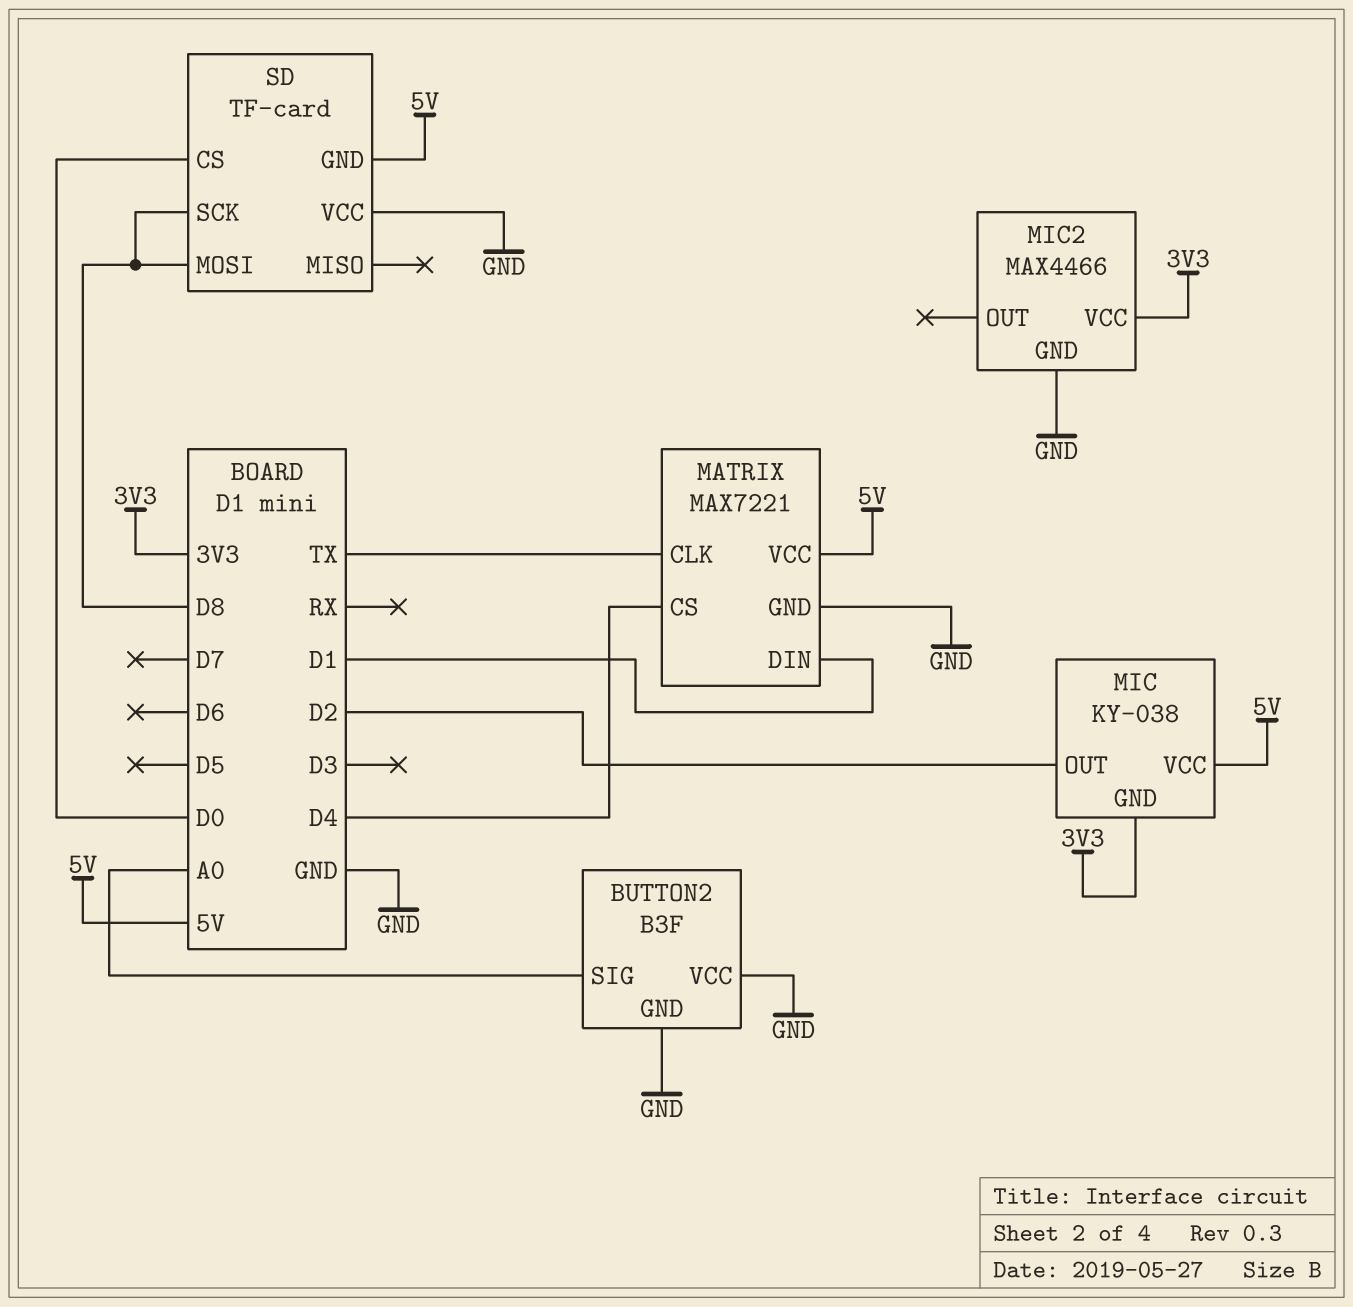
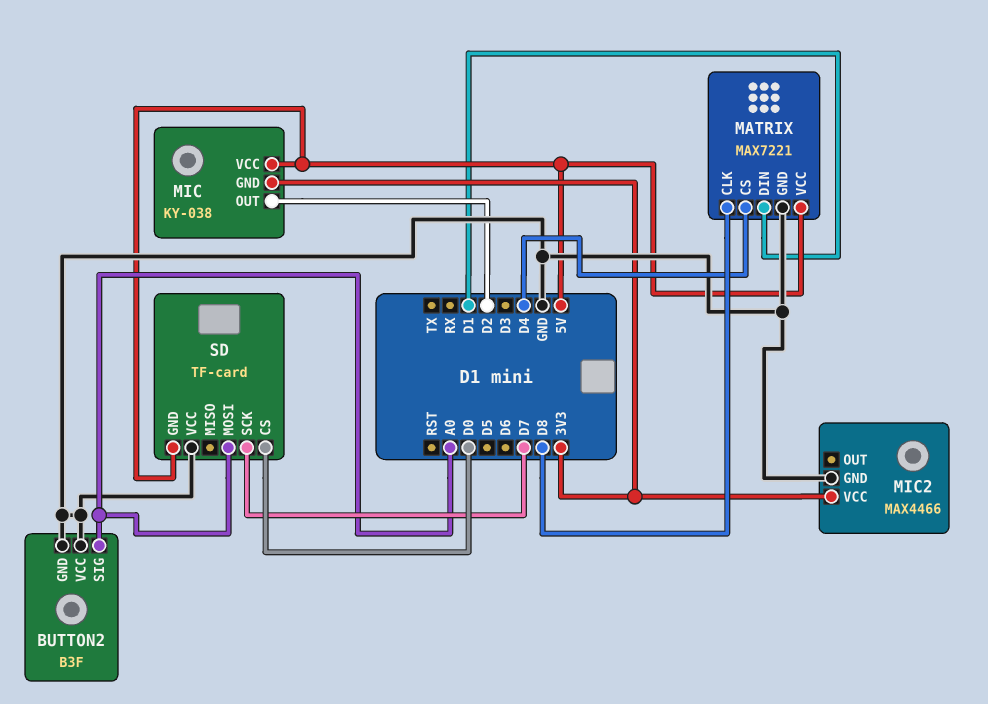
MATRIX pin CLK: TX -> D8
SD pin MOSI: D8 -> A0
SD pin SCK: D8 -> D7

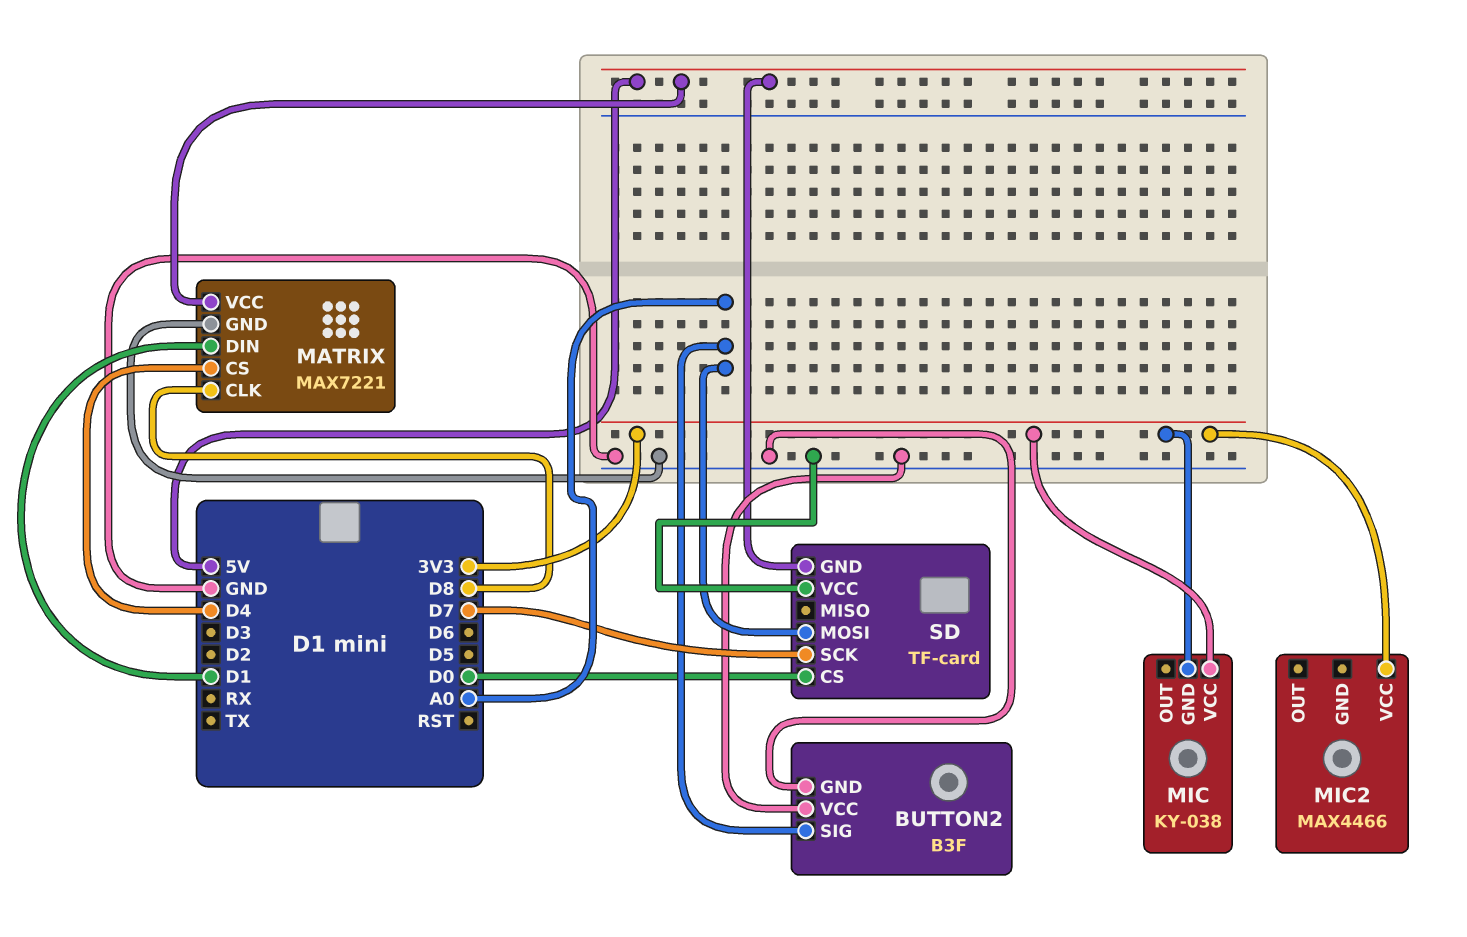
MIC pin OUT: D2 -> none
MIC pin VCC: 5V -> 3V3
MIC2 pin GND: GND -> none

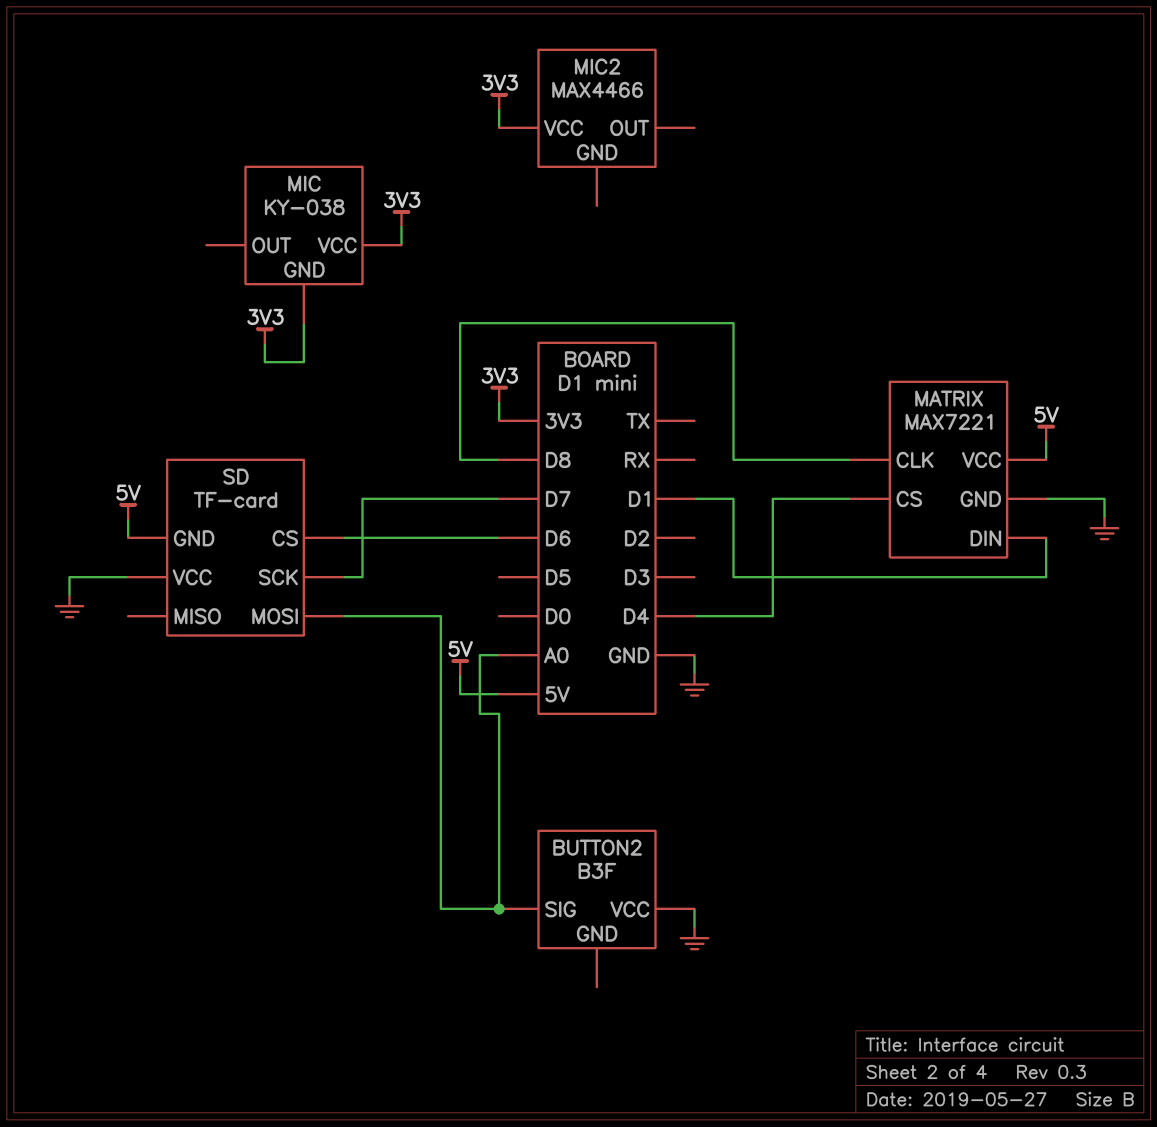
BUTTON2 pin GND: GND -> none
SD pin CS: D0 -> D6

